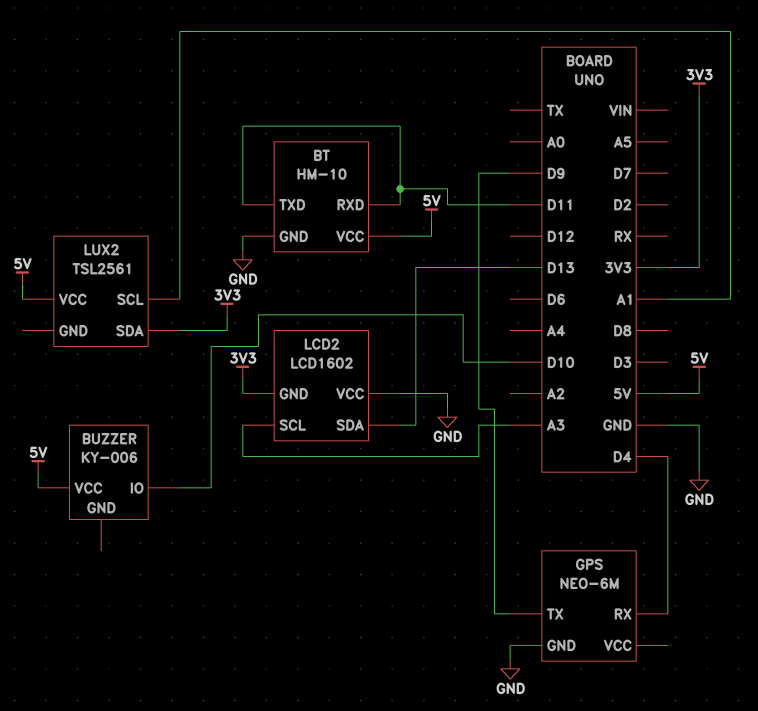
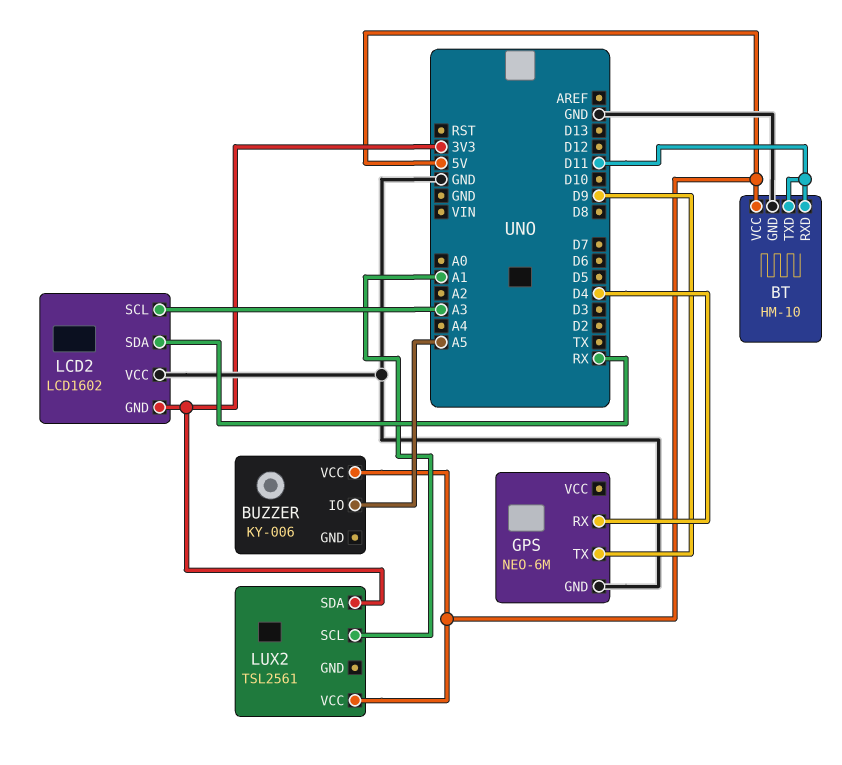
BUZZER pin IO: D10 -> A5
LCD2 pin SDA: D13 -> RX

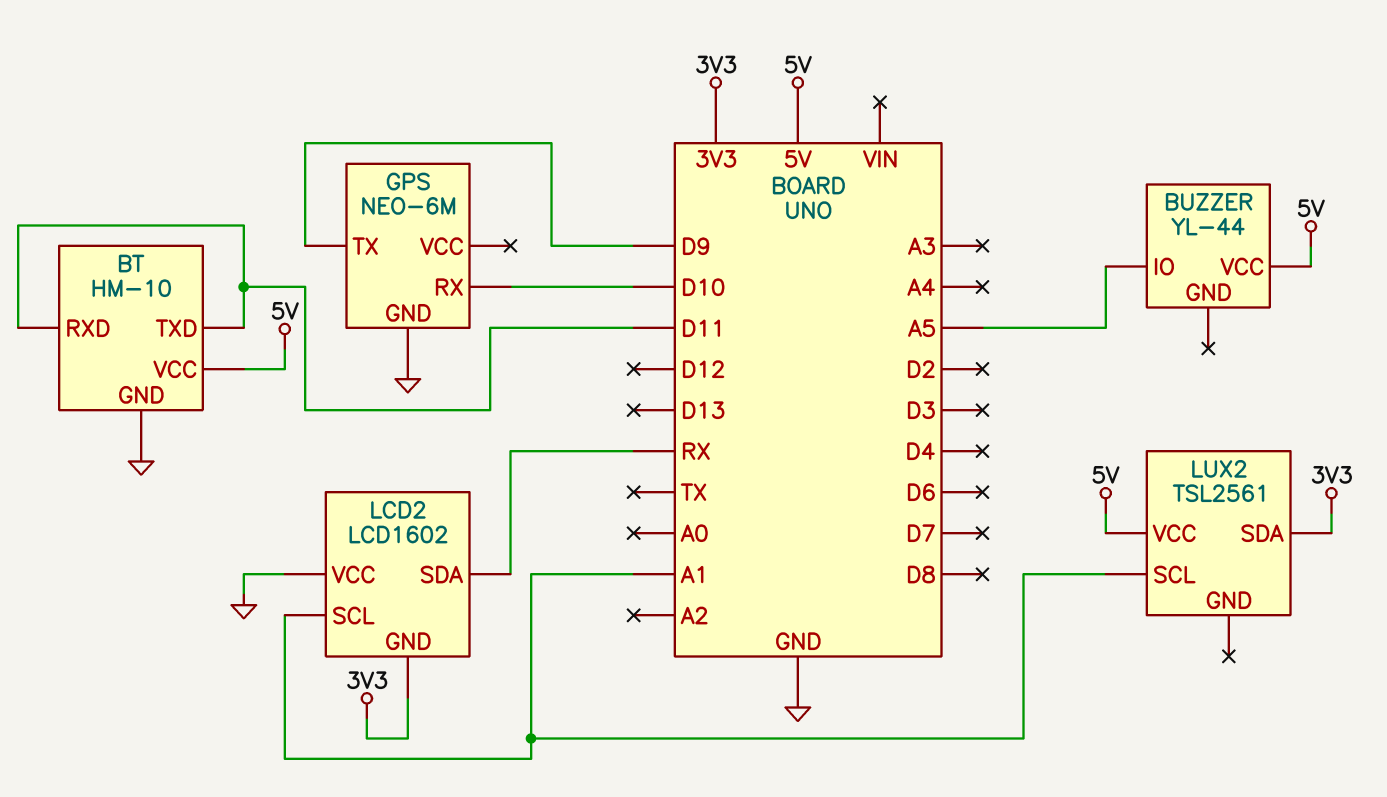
BUZZER: KY-006 -> YL-44
GPS pin RX: D4 -> D10
LCD2 pin SCL: A3 -> A1

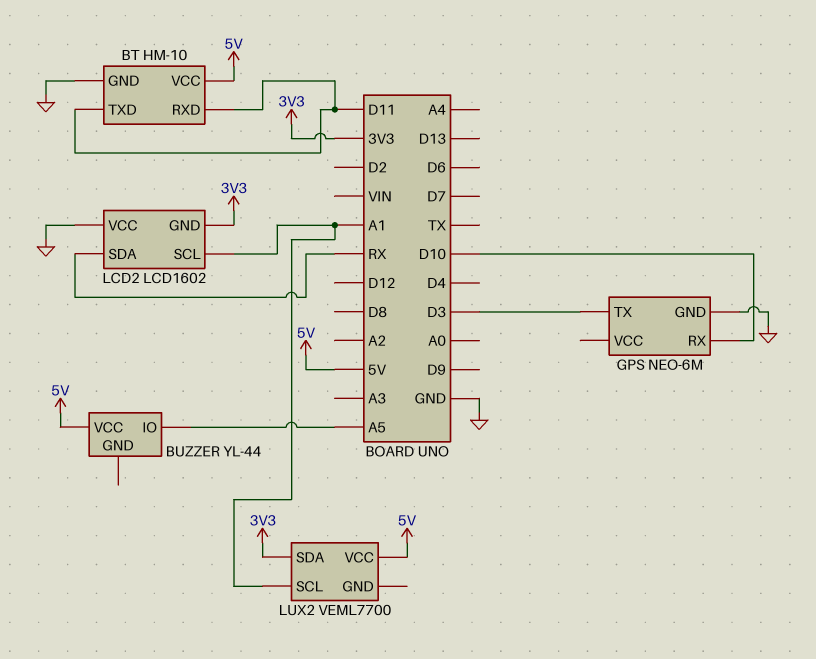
GPS pin TX: D9 -> D3
LUX2: TSL2561 -> VEML7700

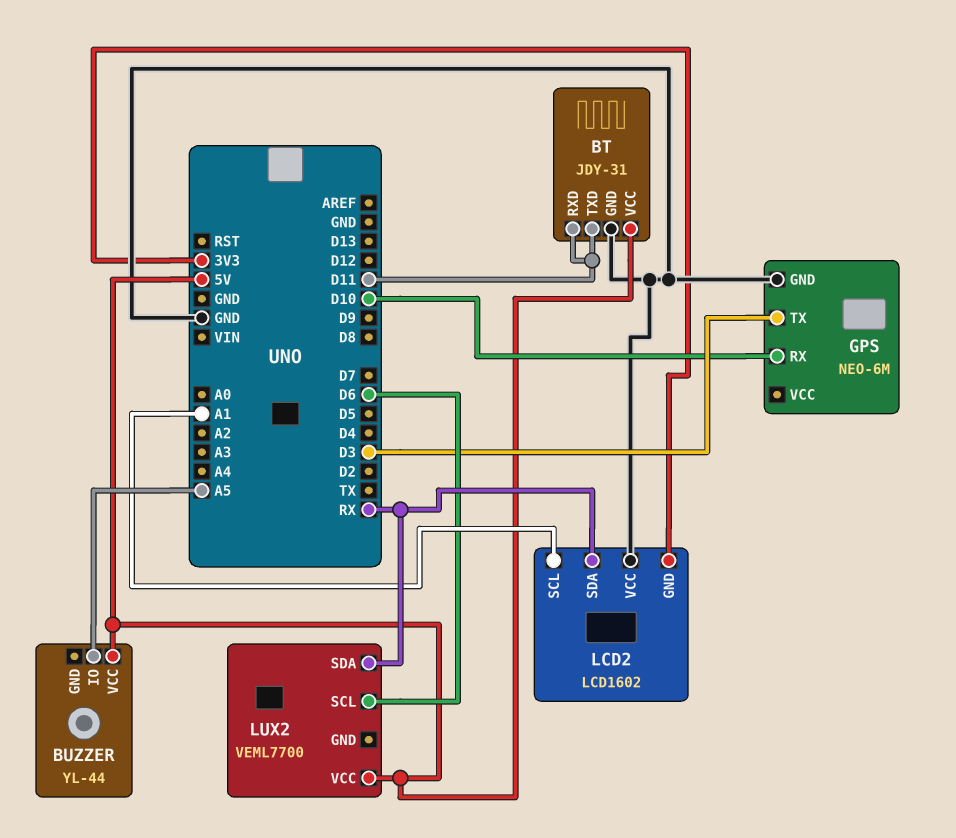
BT: HM-10 -> JDY-31
LUX2 pin SCL: A1 -> D6
LUX2 pin SDA: 3V3 -> RX

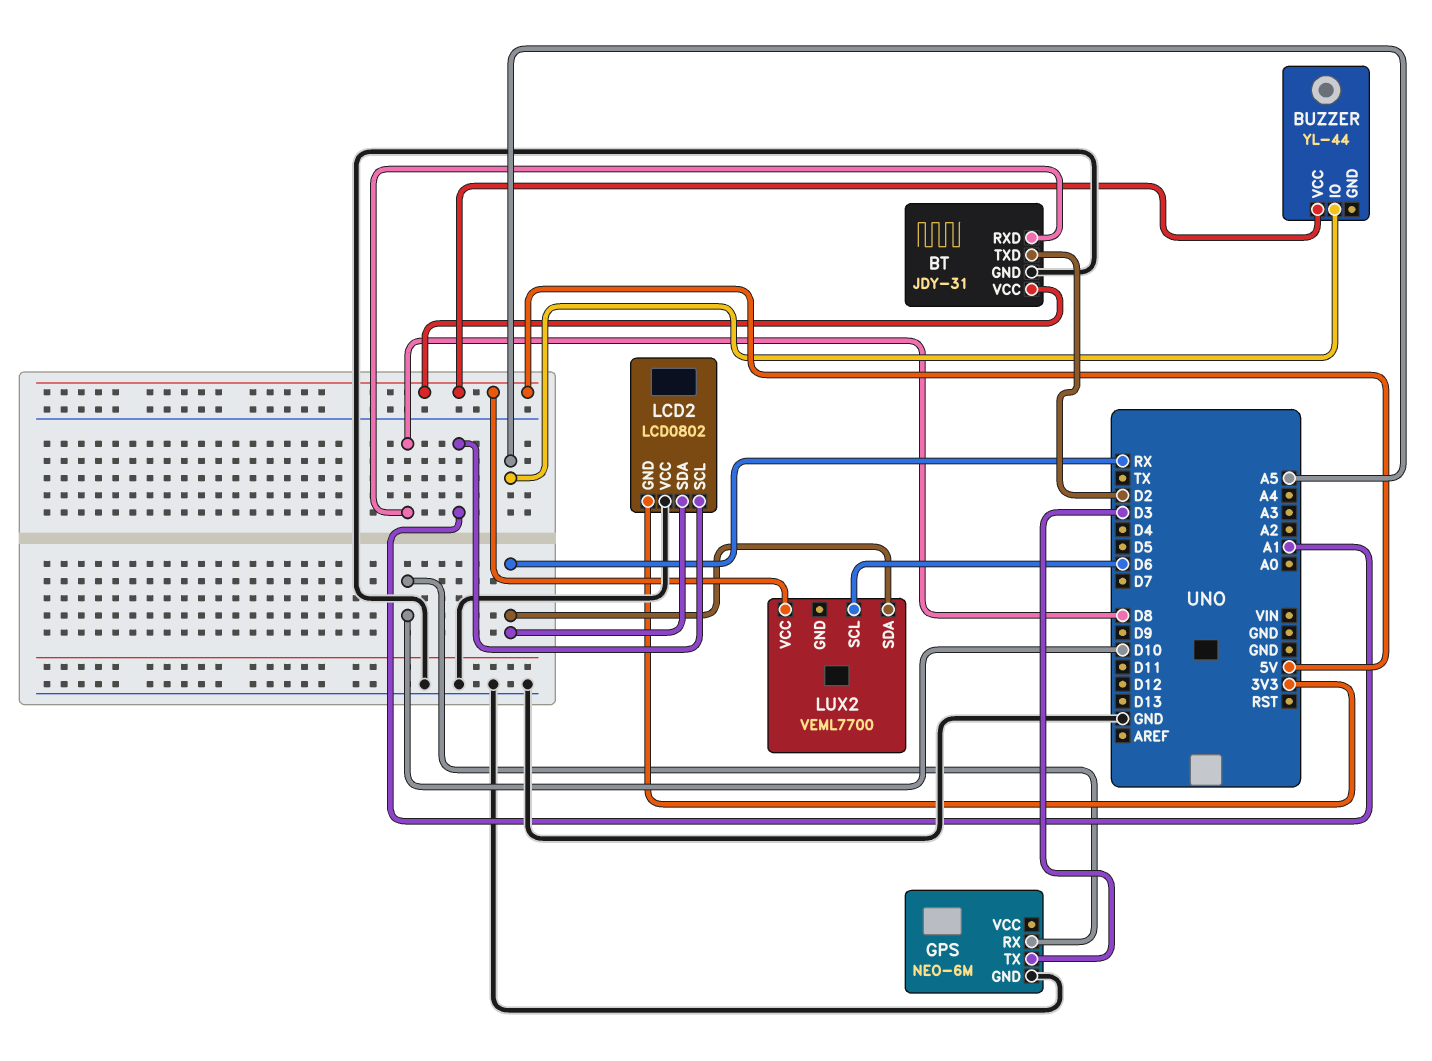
BT pin RXD: D11 -> D8
BT pin TXD: D11 -> D2
LCD2: LCD1602 -> LCD0802

